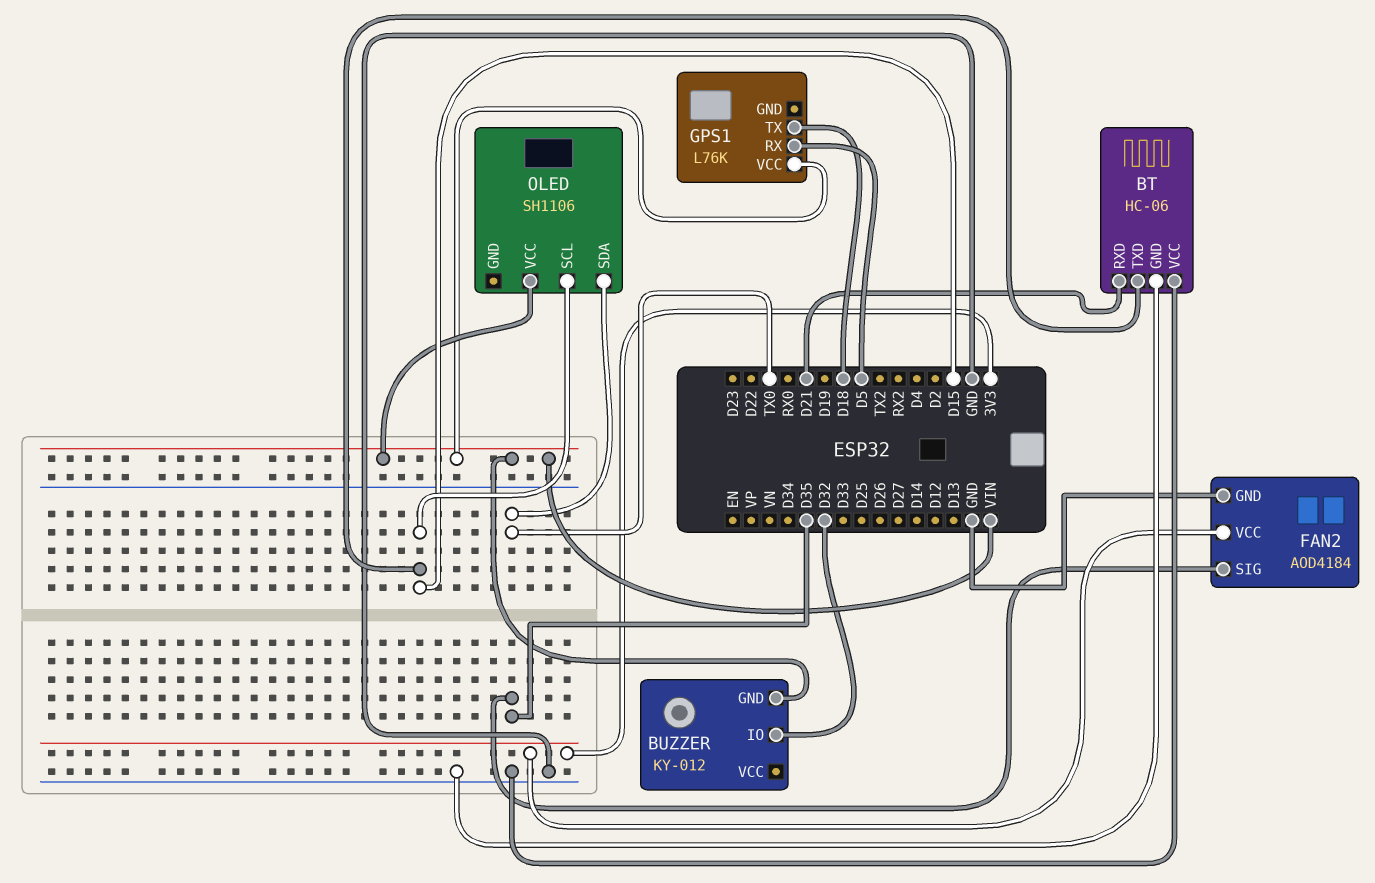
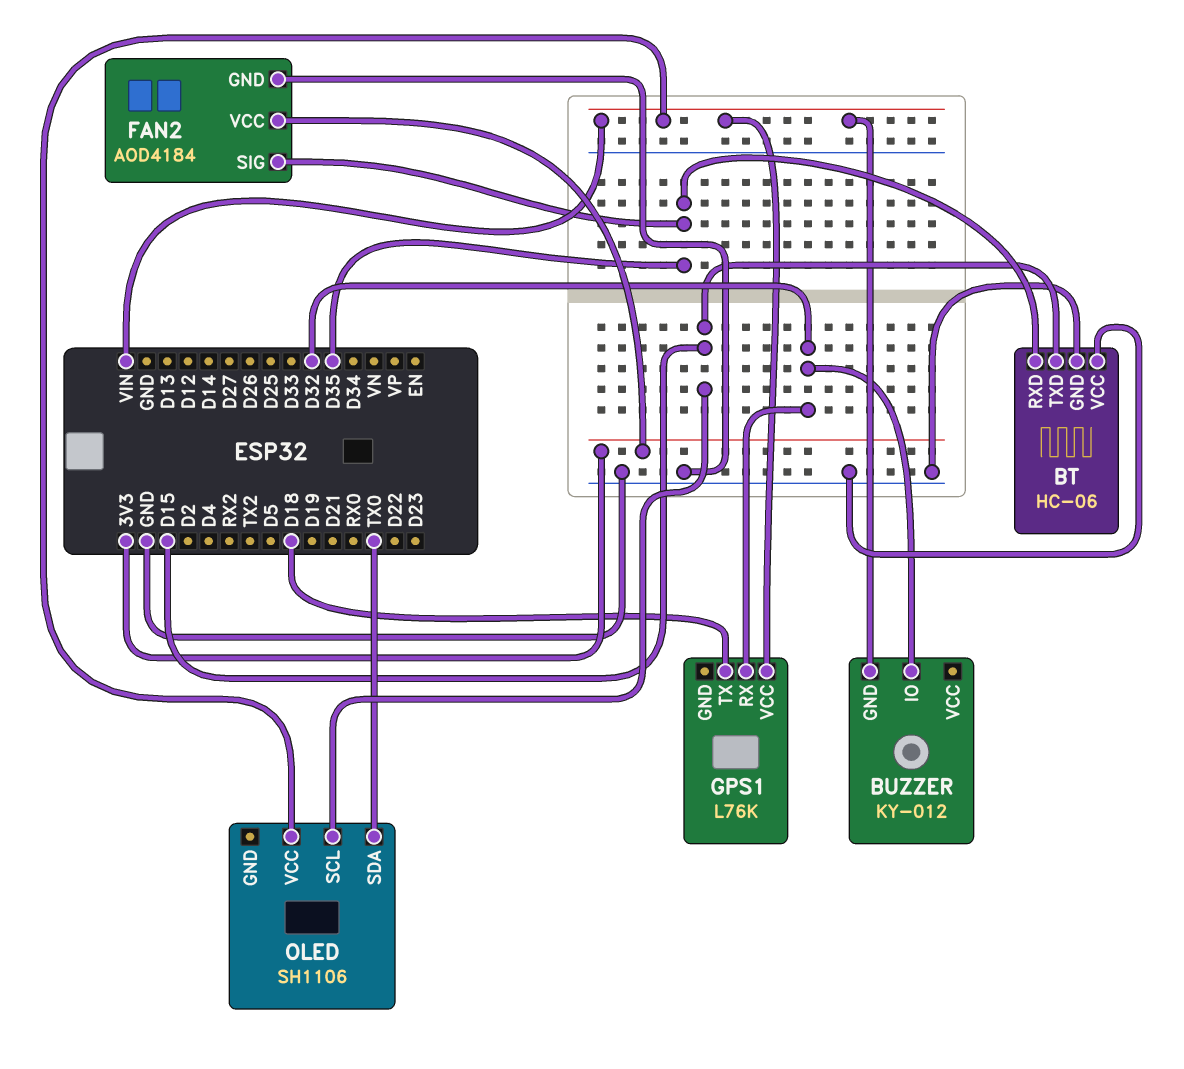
BT pin RXD: D21 -> D35
GPS1 pin RX: D5 -> D32

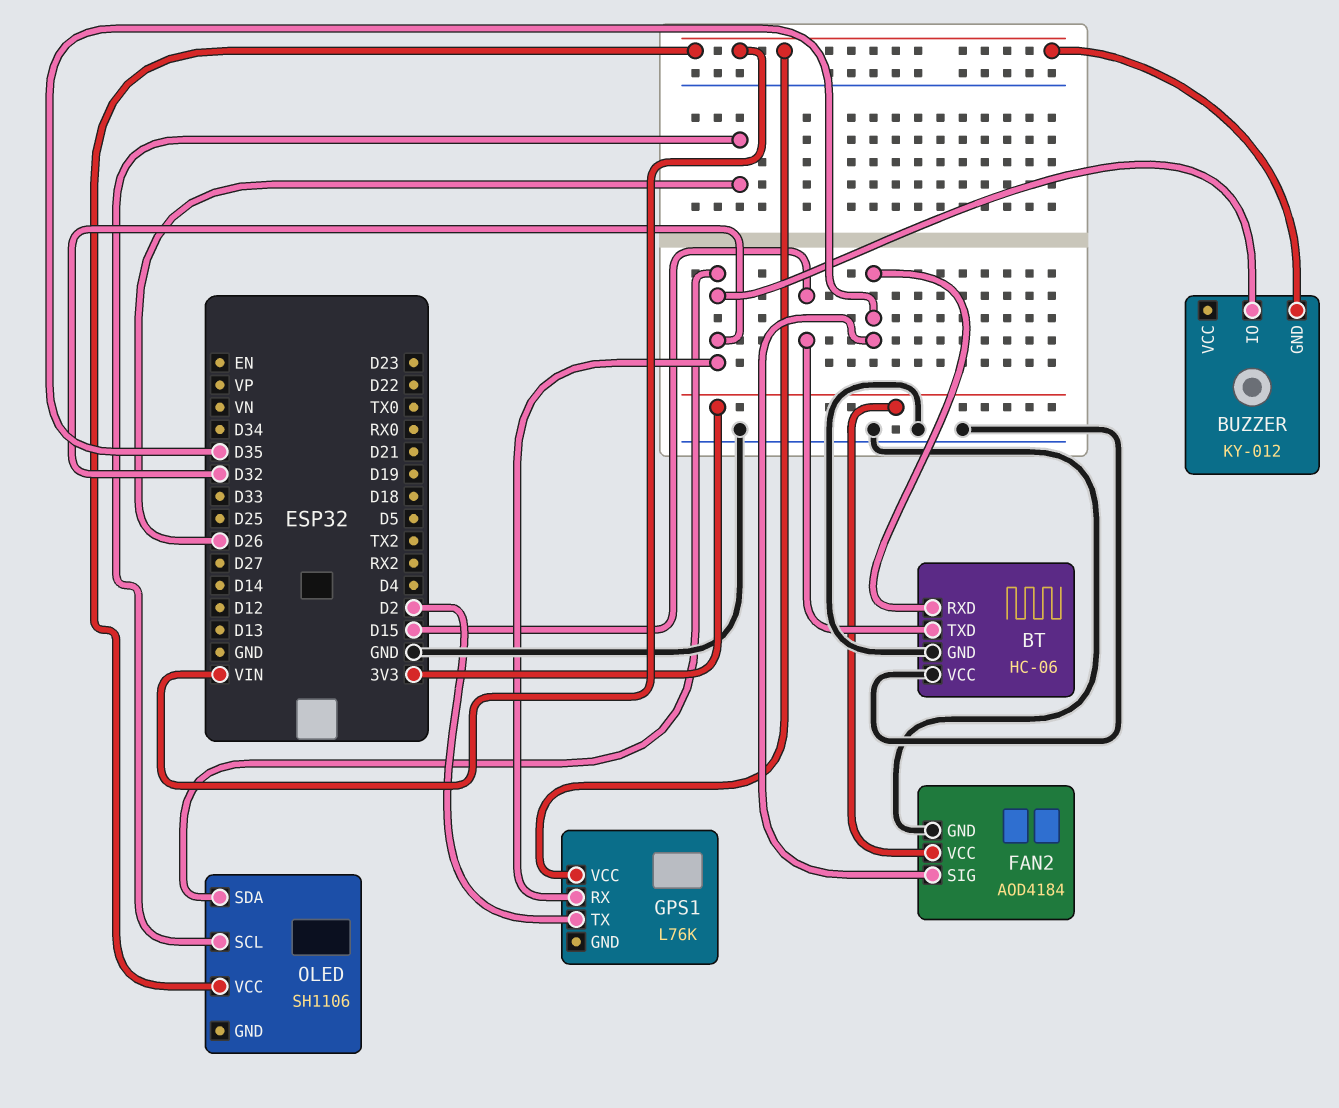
GPS1 pin TX: D18 -> D2
OLED pin SCL: D15 -> D26
OLED pin SDA: TX0 -> D32

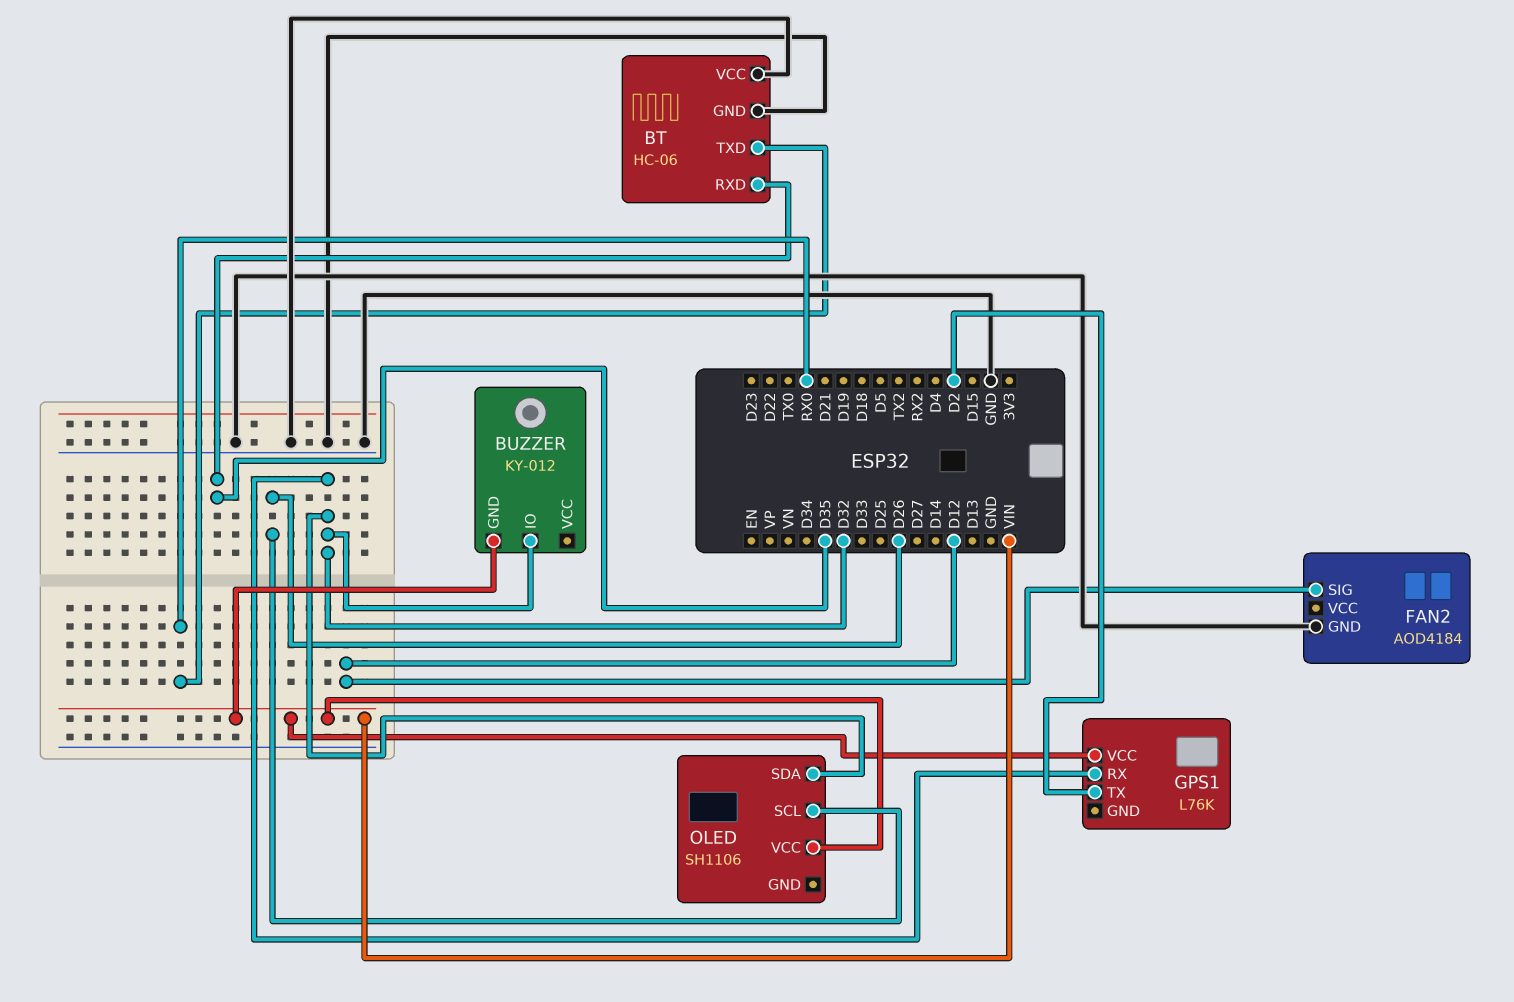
BT pin TXD: D15 -> RX0
FAN2 pin SIG: D35 -> D12
FAN2 pin VCC: 3V3 -> none

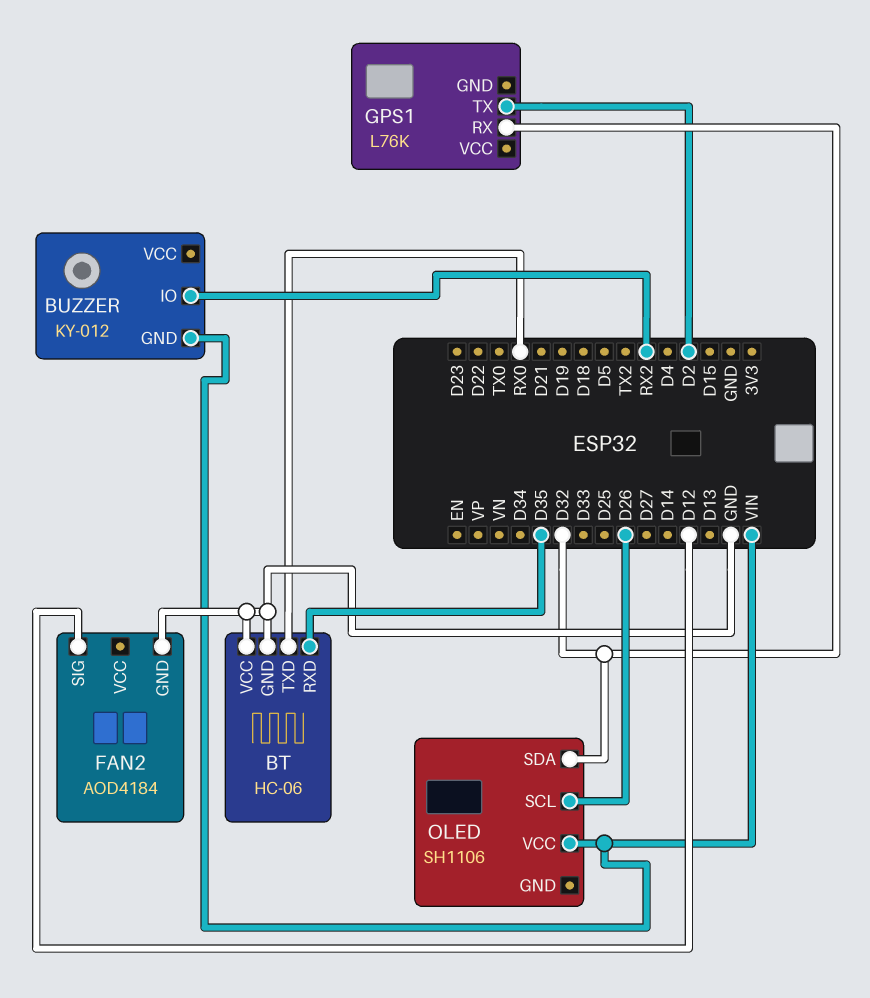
BUZZER pin IO: D32 -> RX2
GPS1 pin VCC: VIN -> none

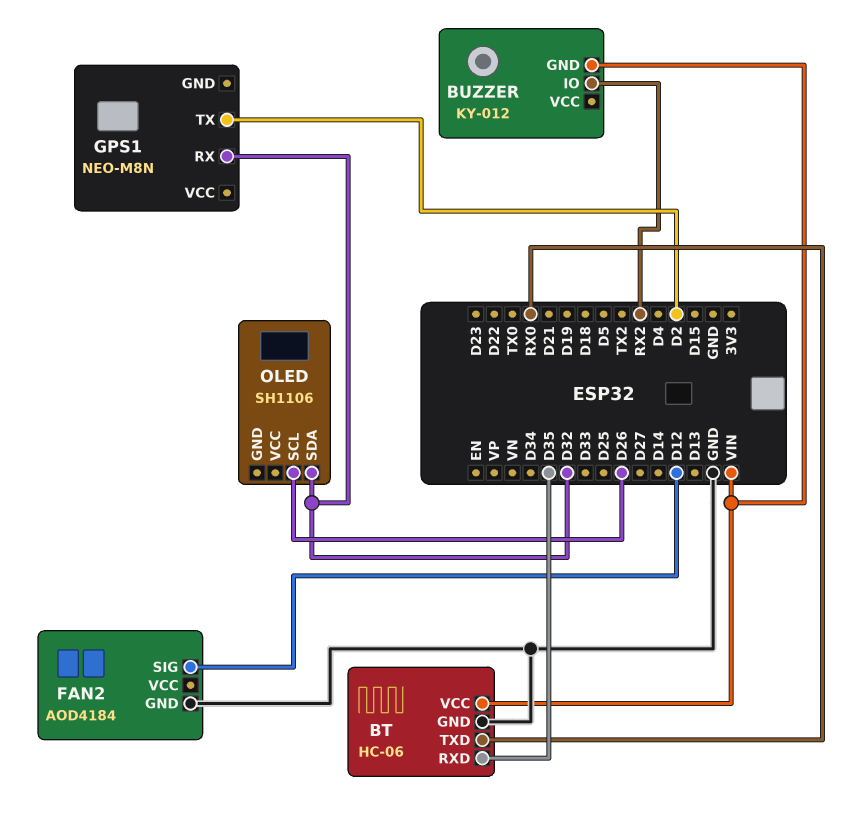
BT pin VCC: GND -> VIN
GPS1: L76K -> NEO-M8N
OLED pin VCC: VIN -> none

